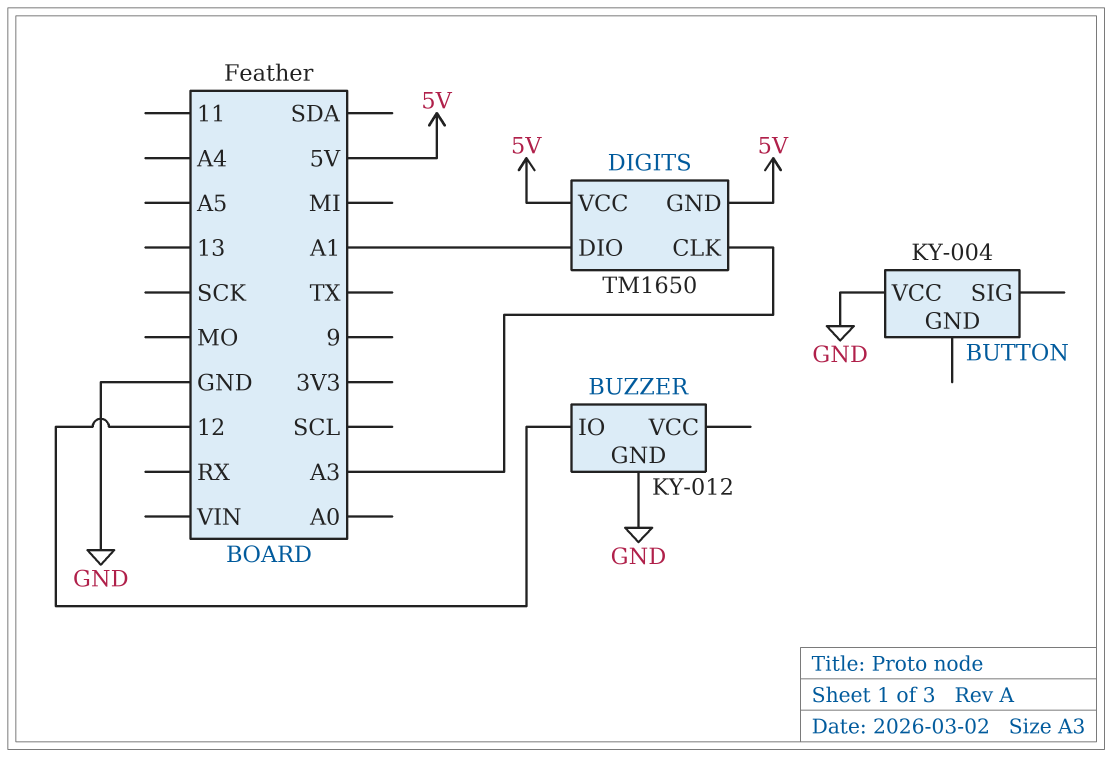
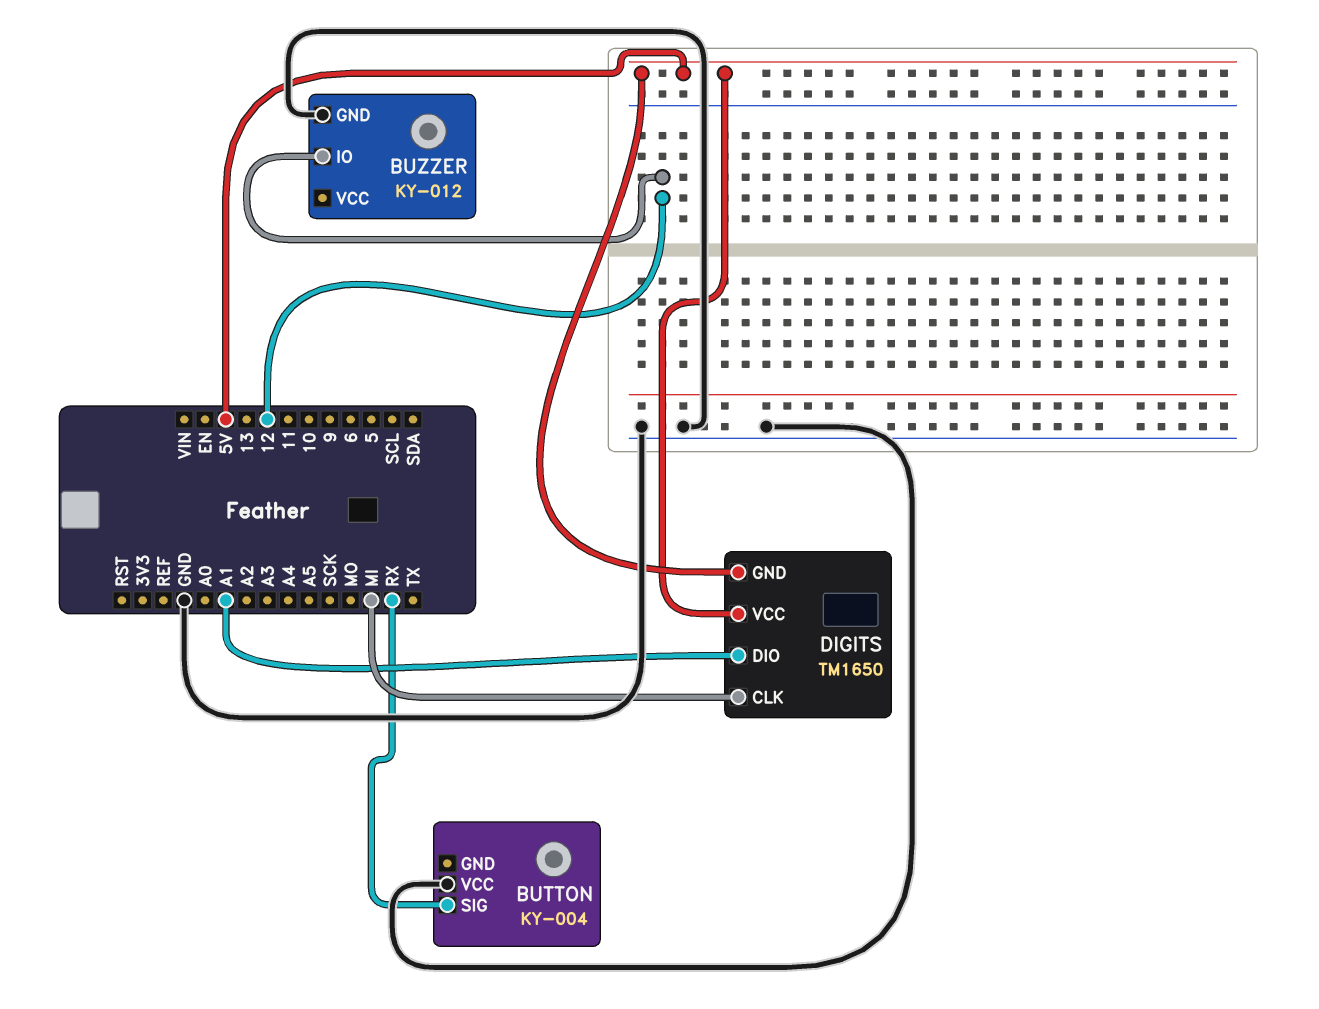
BUTTON pin SIG: none -> RX
DIGITS pin CLK: A3 -> MI

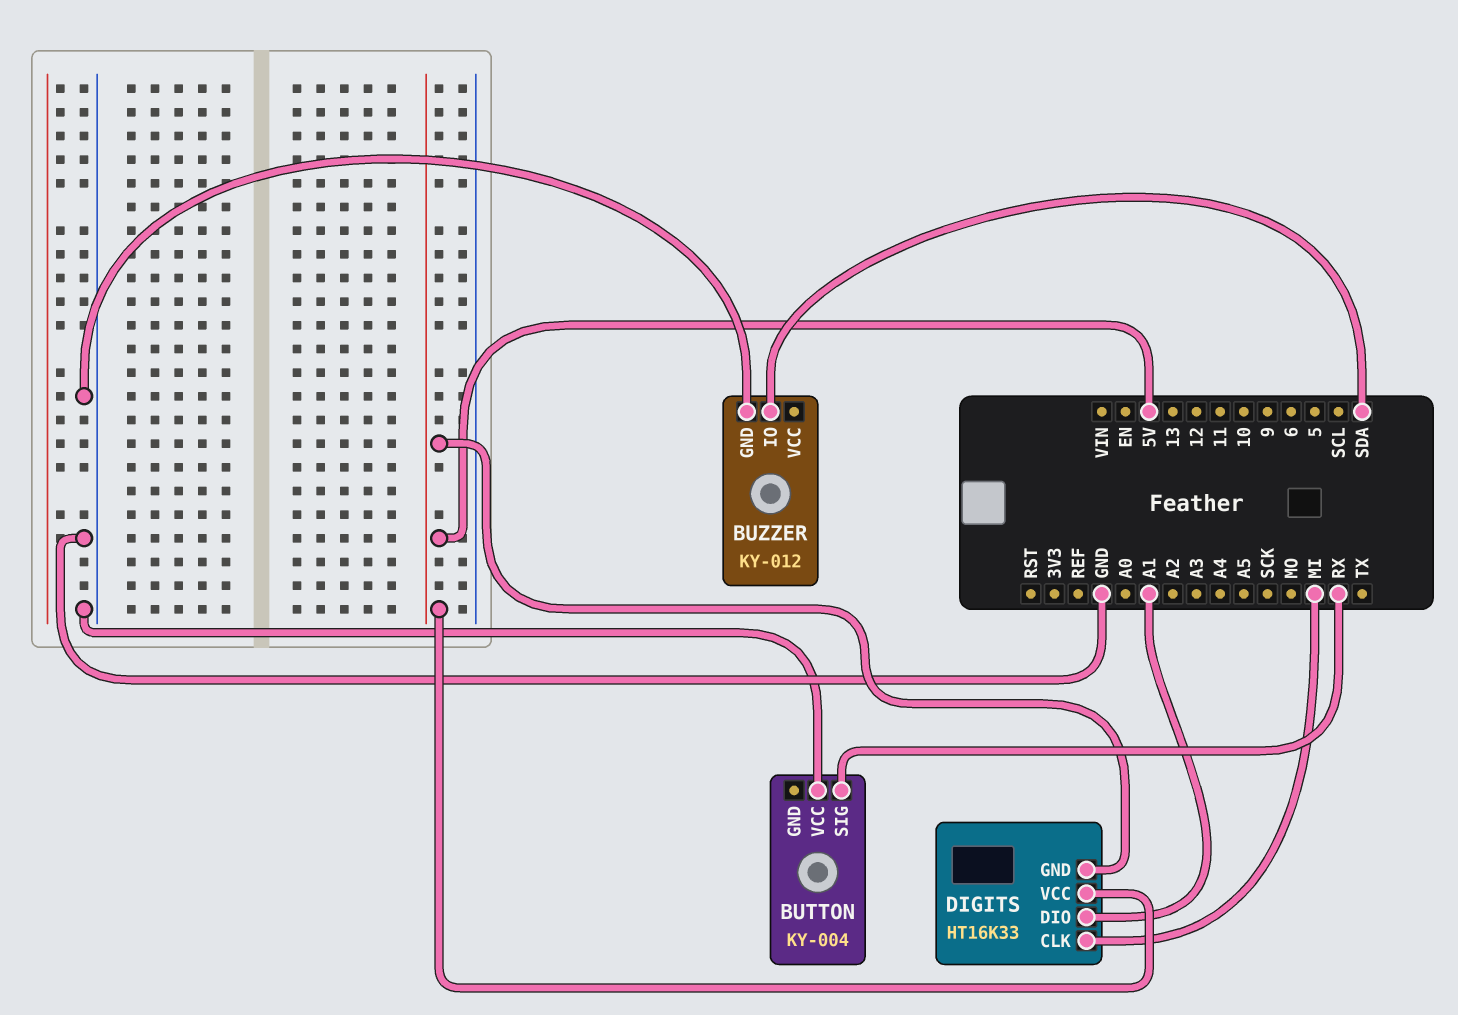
BUZZER pin IO: 12 -> SDA
DIGITS: TM1650 -> HT16K33

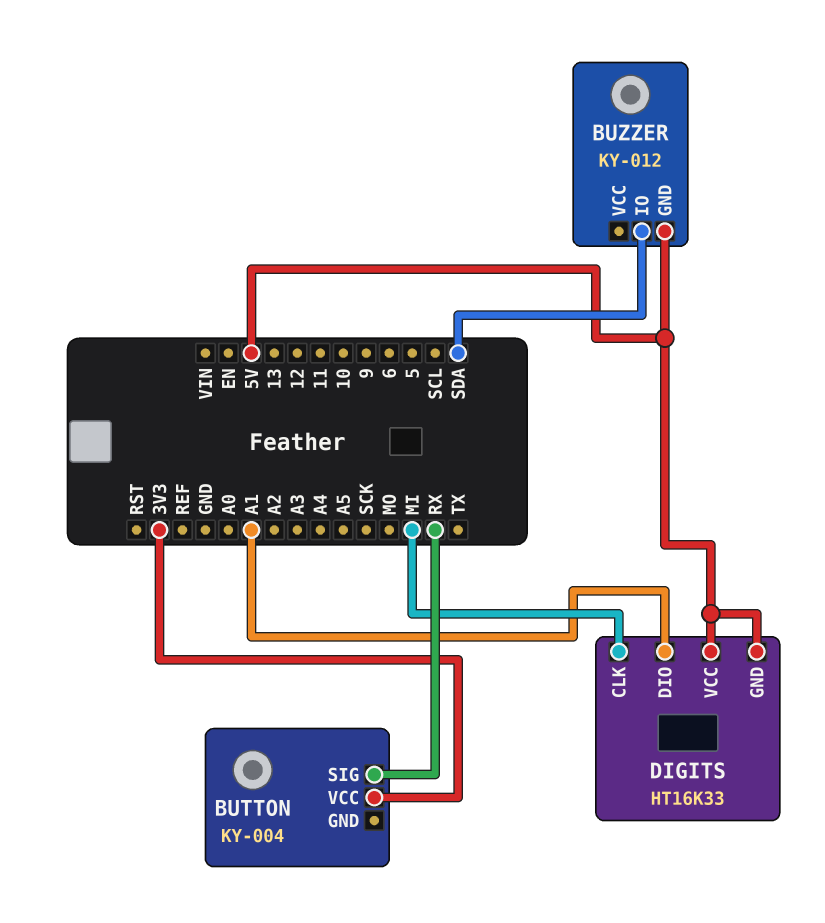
BUTTON pin VCC: GND -> 3V3
BUZZER pin GND: GND -> 5V

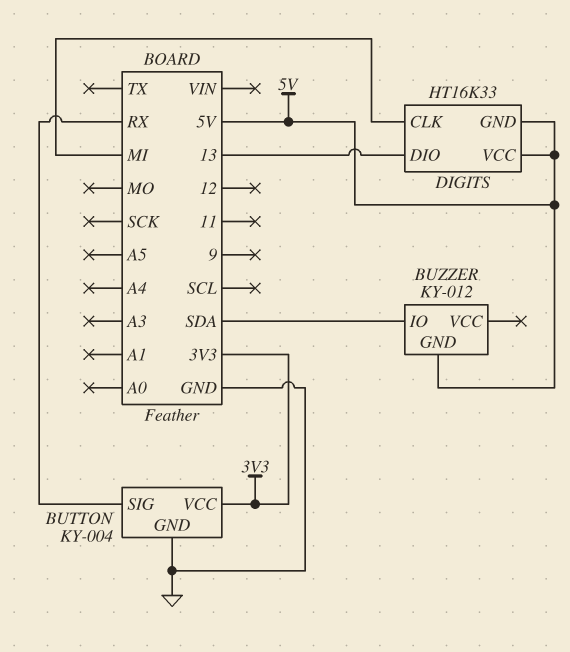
BUTTON pin GND: none -> GND
DIGITS pin DIO: A1 -> 13

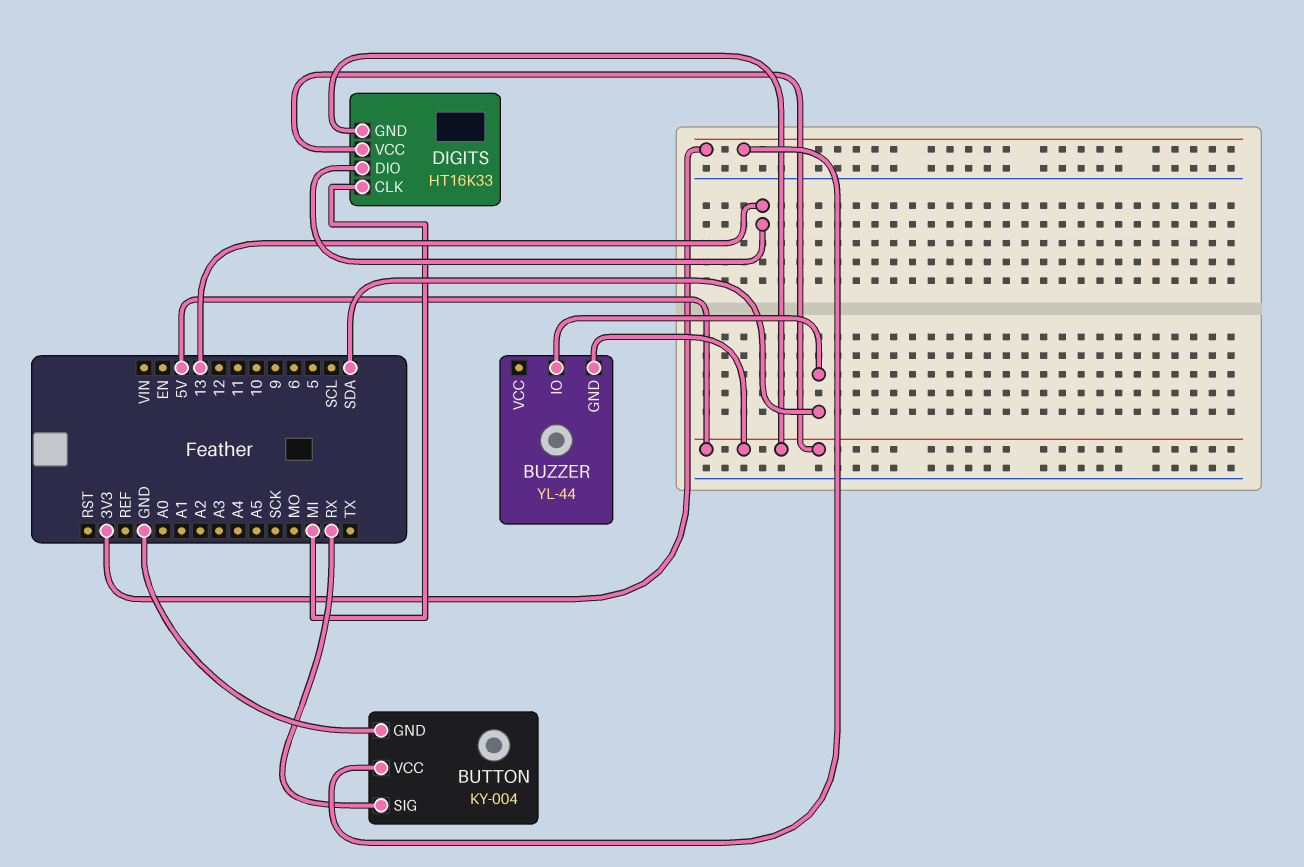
BUZZER: KY-012 -> YL-44

